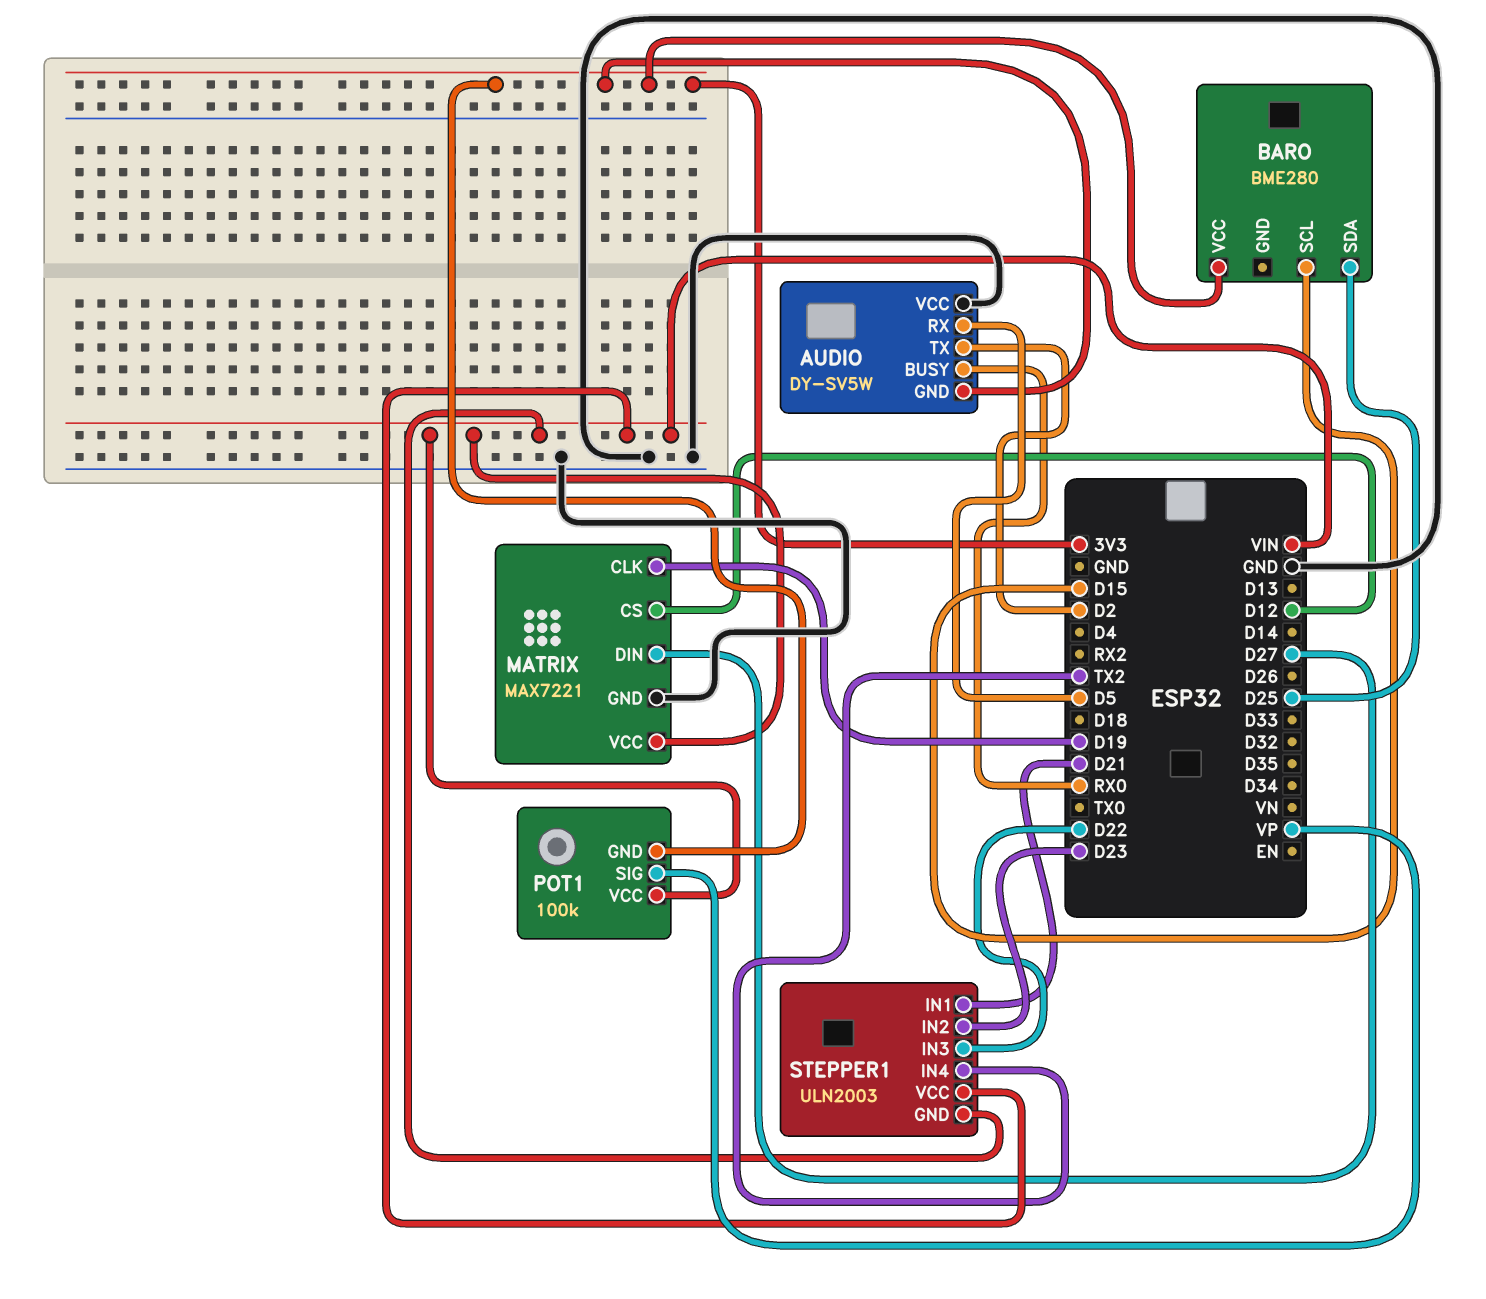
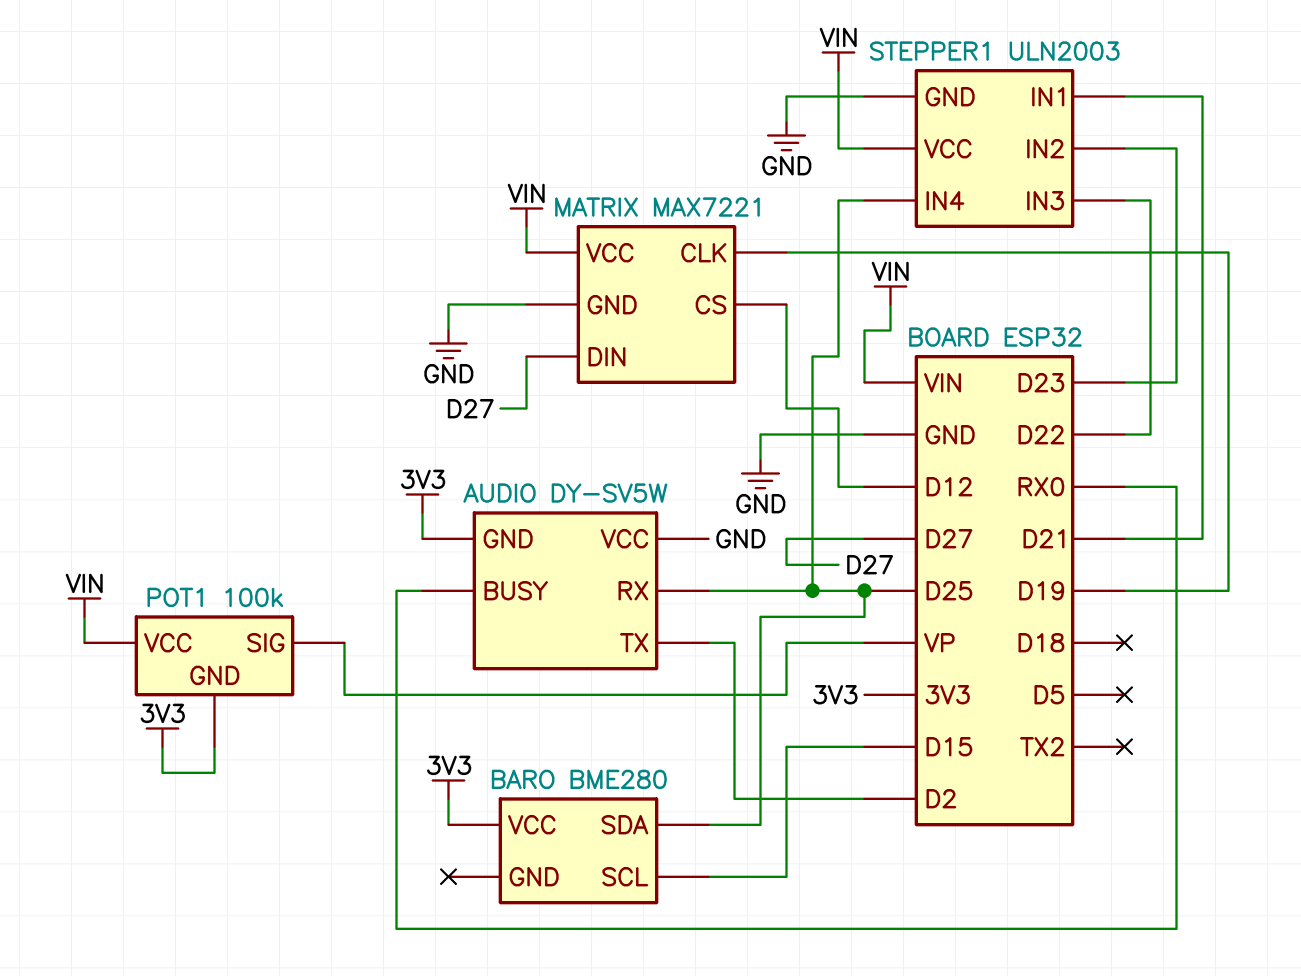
AUDIO pin RX: D5 -> D25
STEPPER1 pin GND: VIN -> GND
STEPPER1 pin IN4: TX2 -> D25

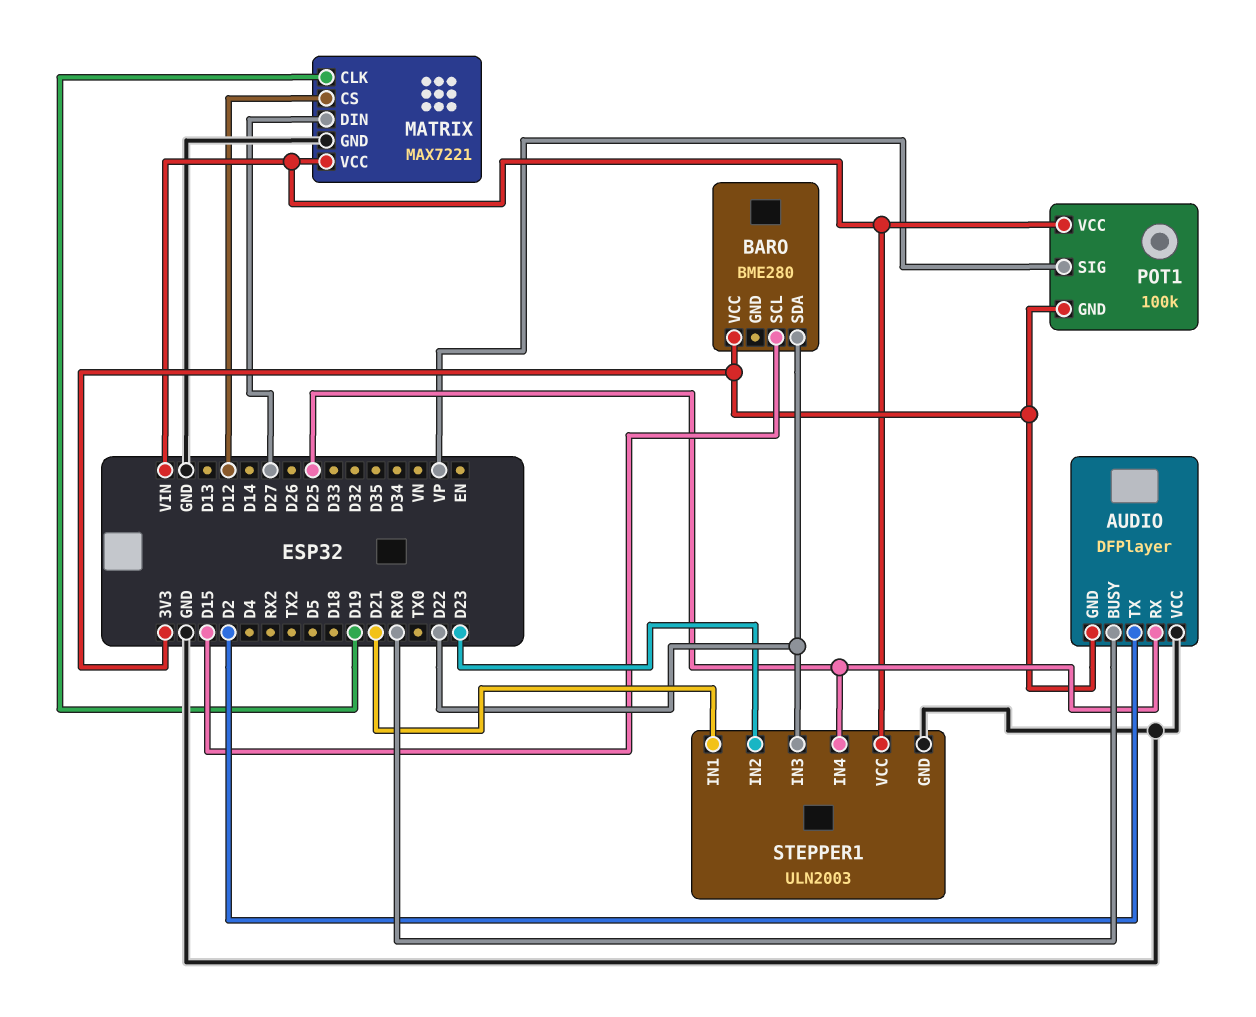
AUDIO: DY-SV5W -> DFPlayer
BARO pin SDA: D25 -> D22

